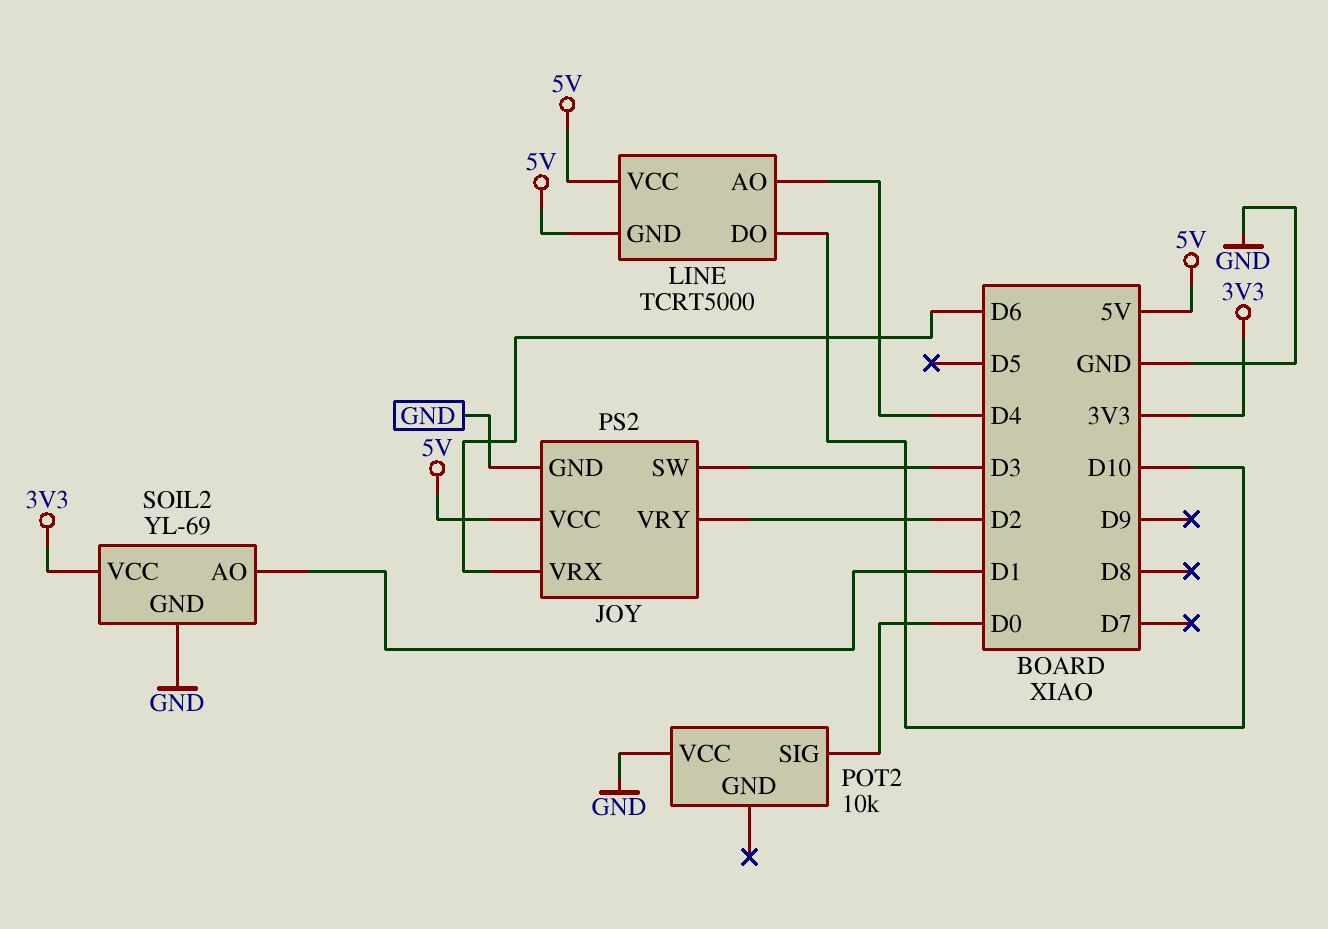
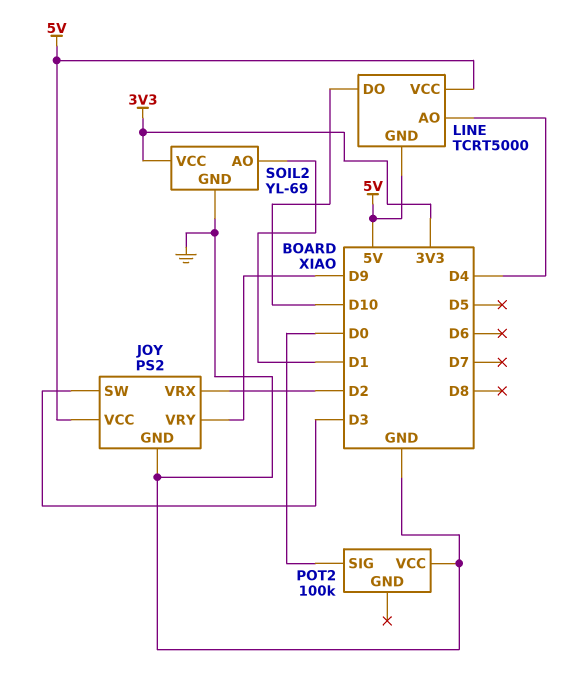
JOY pin VRX: D6 -> D2
JOY pin VRY: D2 -> D9
POT2: 10k -> 100k

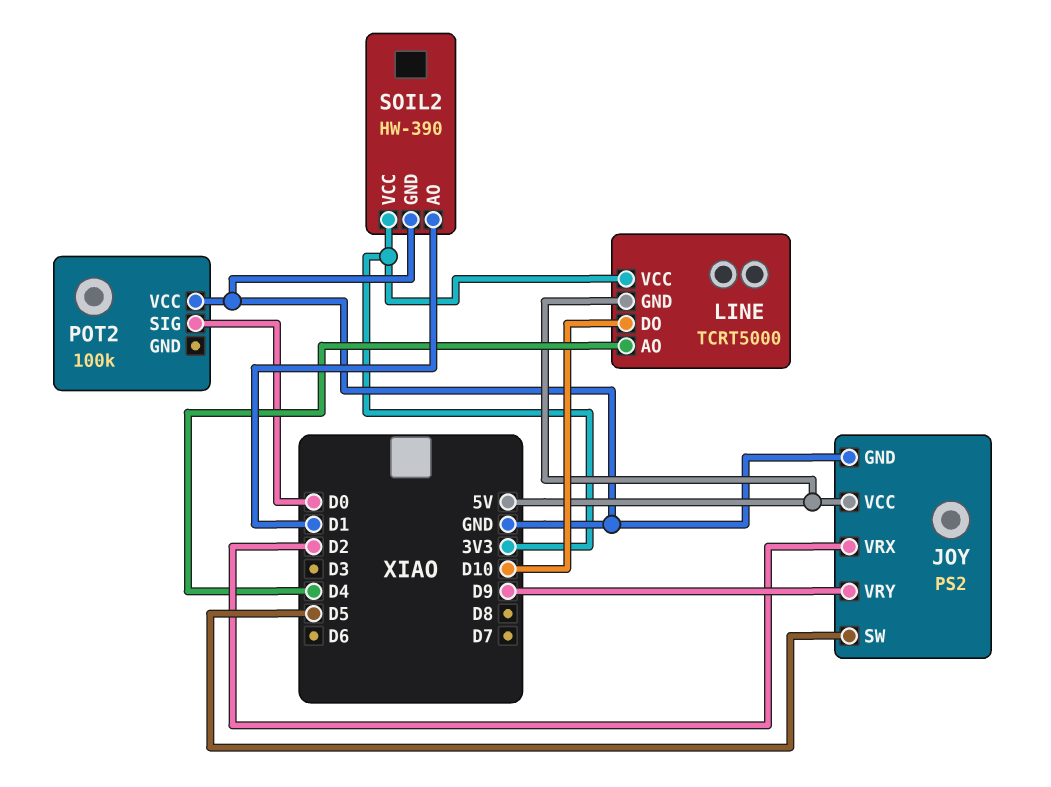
JOY pin SW: D3 -> D5
LINE pin VCC: 5V -> 3V3
SOIL2: YL-69 -> HW-390

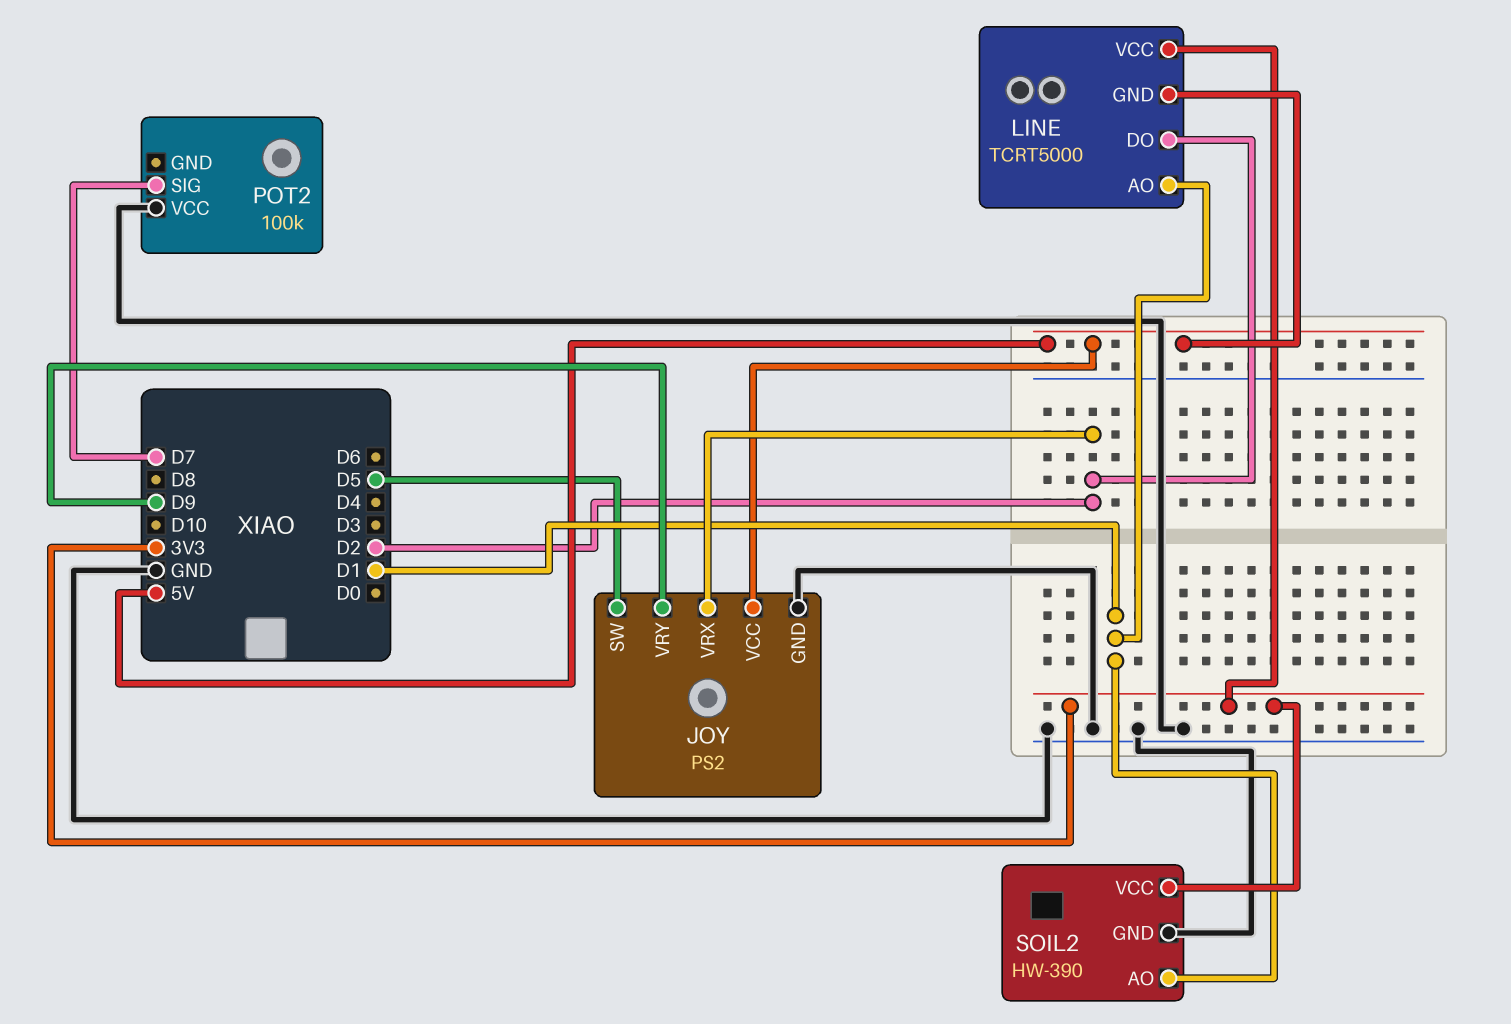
LINE pin AO: D4 -> D1
LINE pin DO: D10 -> D2
POT2 pin SIG: D0 -> D7

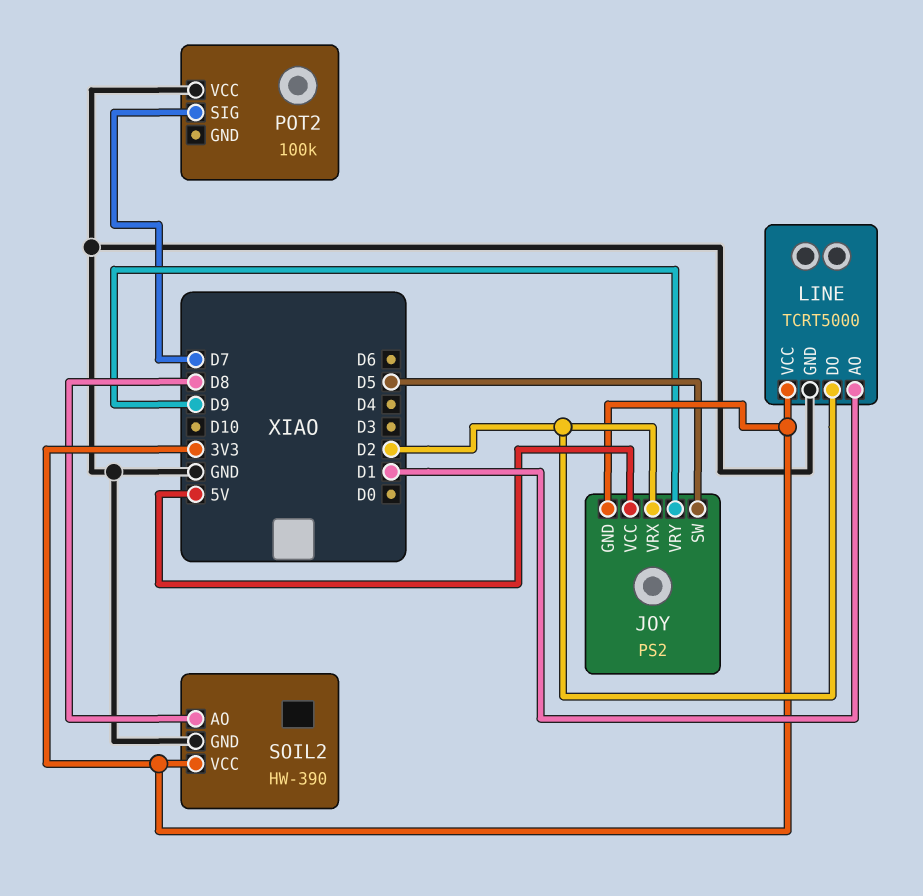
JOY pin GND: GND -> 3V3
LINE pin GND: 5V -> GND
SOIL2 pin AO: D1 -> D8

